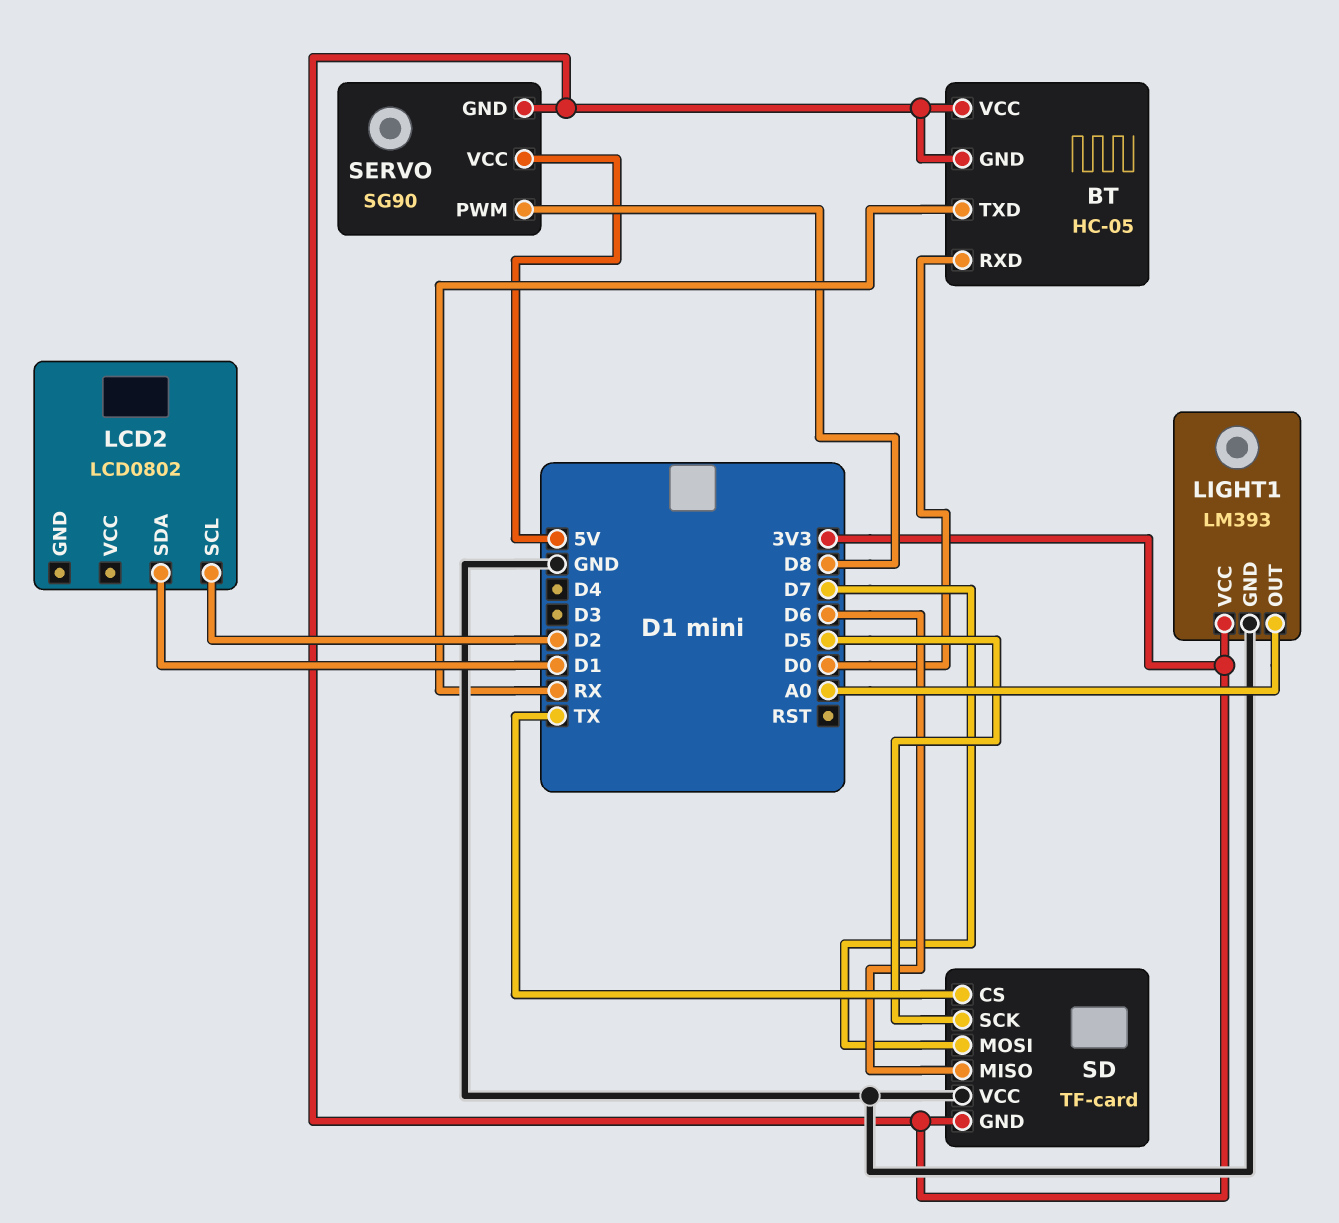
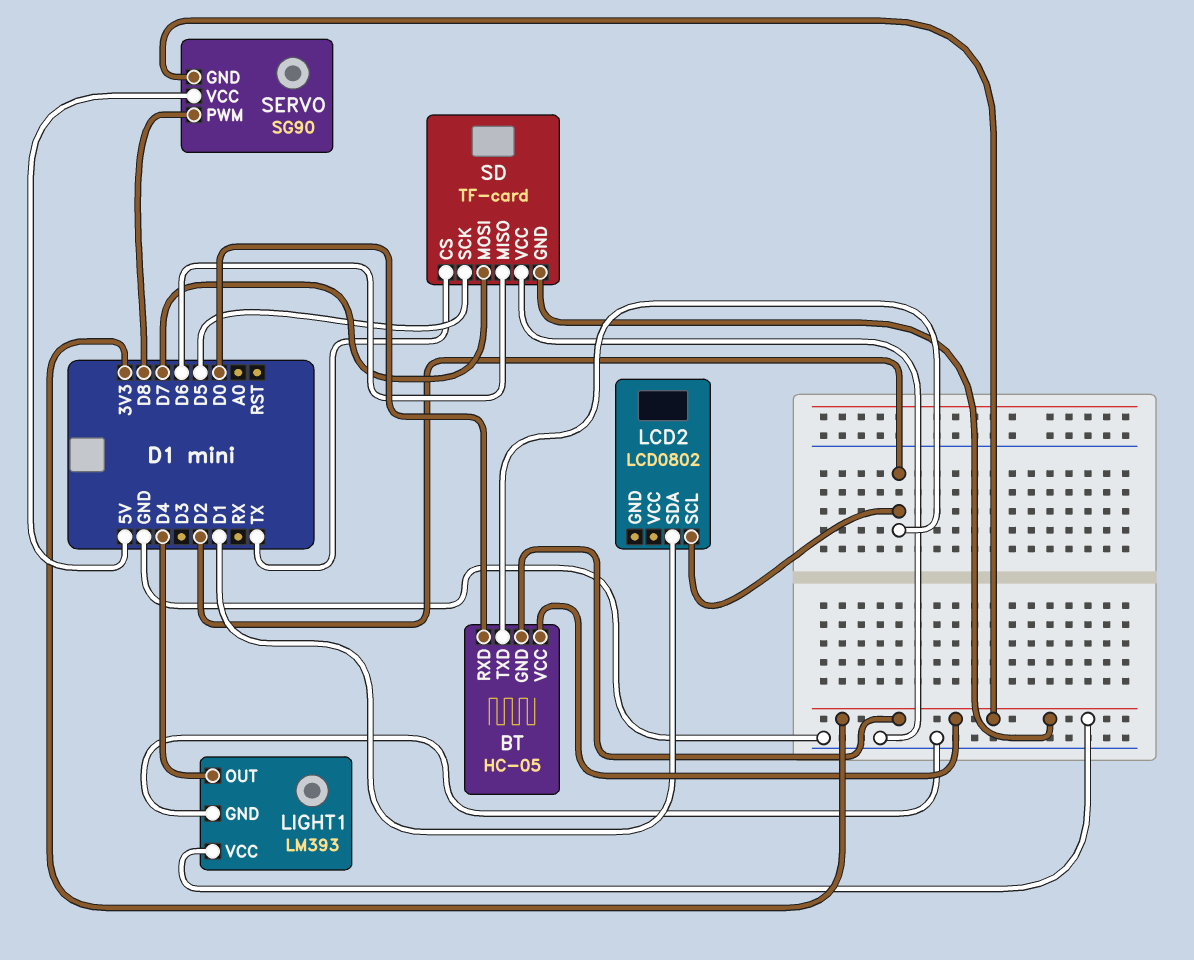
BT pin TXD: RX -> D2
LIGHT1 pin OUT: A0 -> D4

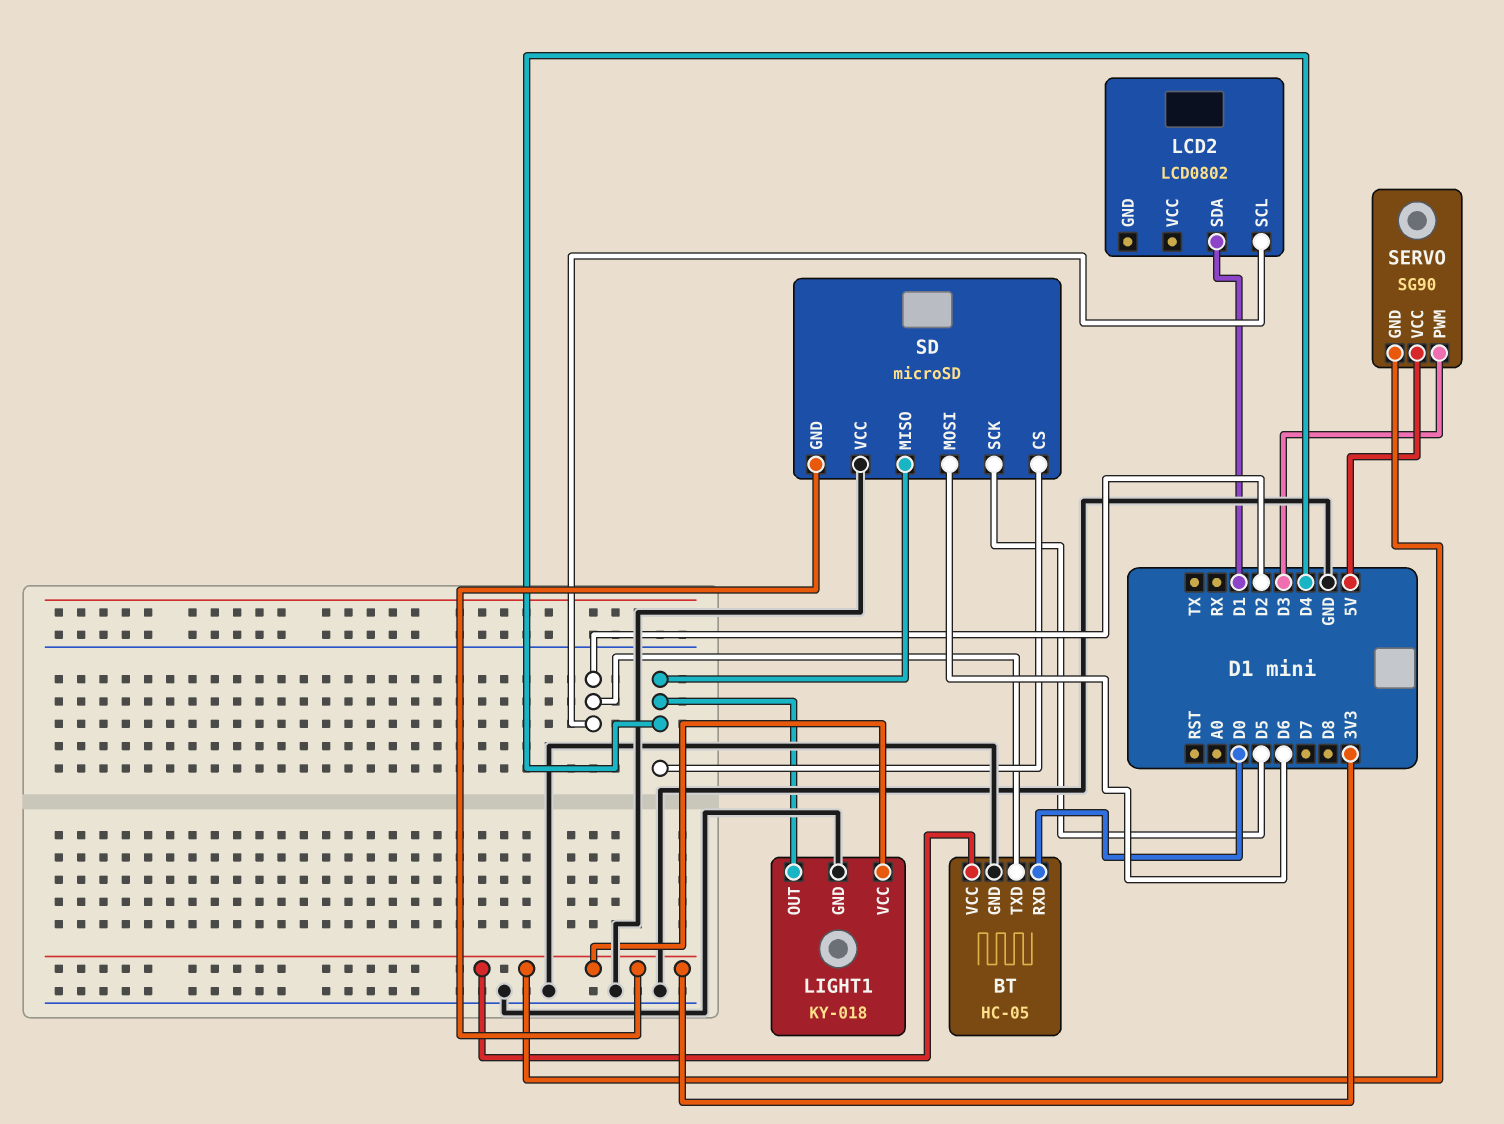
BT pin GND: 3V3 -> GND
LIGHT1: LM393 -> KY-018
SD: TF-card -> microSD
SD pin CS: TX -> D4
SD pin MISO: D6 -> D4
SD pin MOSI: D7 -> D6
SERVO pin PWM: D8 -> D3

